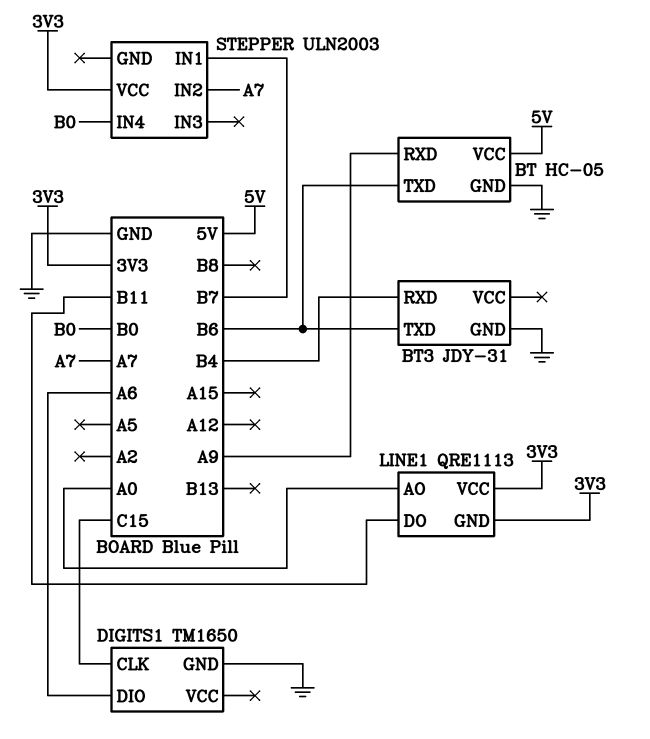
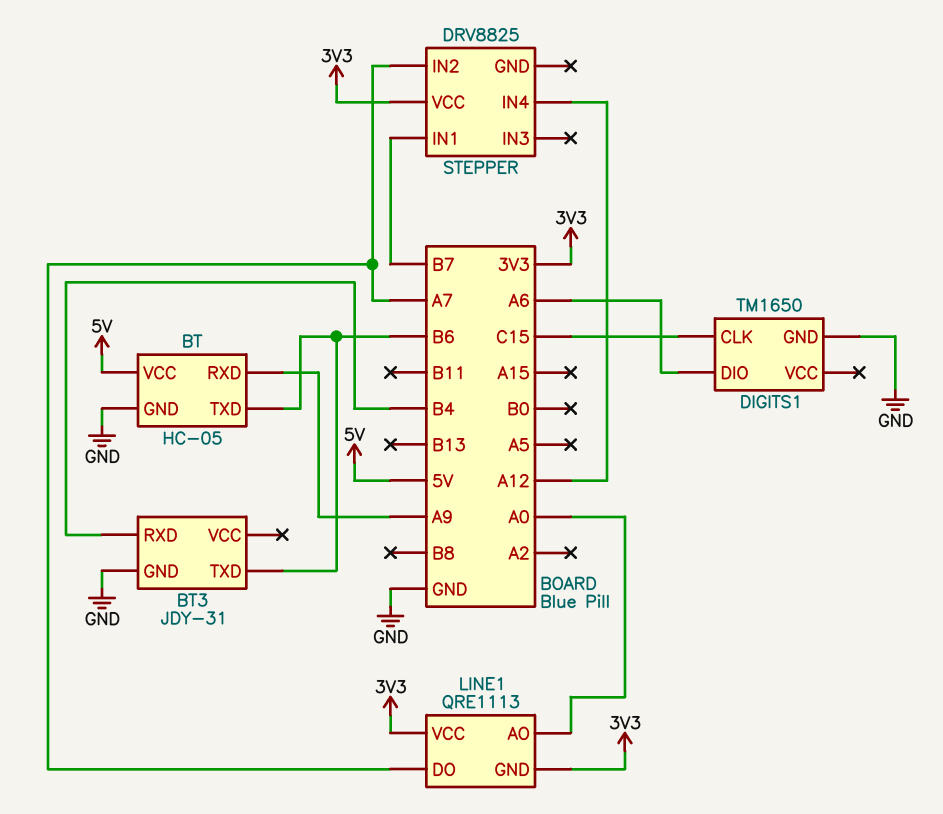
LINE1 pin DO: B11 -> A7
STEPPER: ULN2003 -> DRV8825
STEPPER pin IN4: B0 -> A12

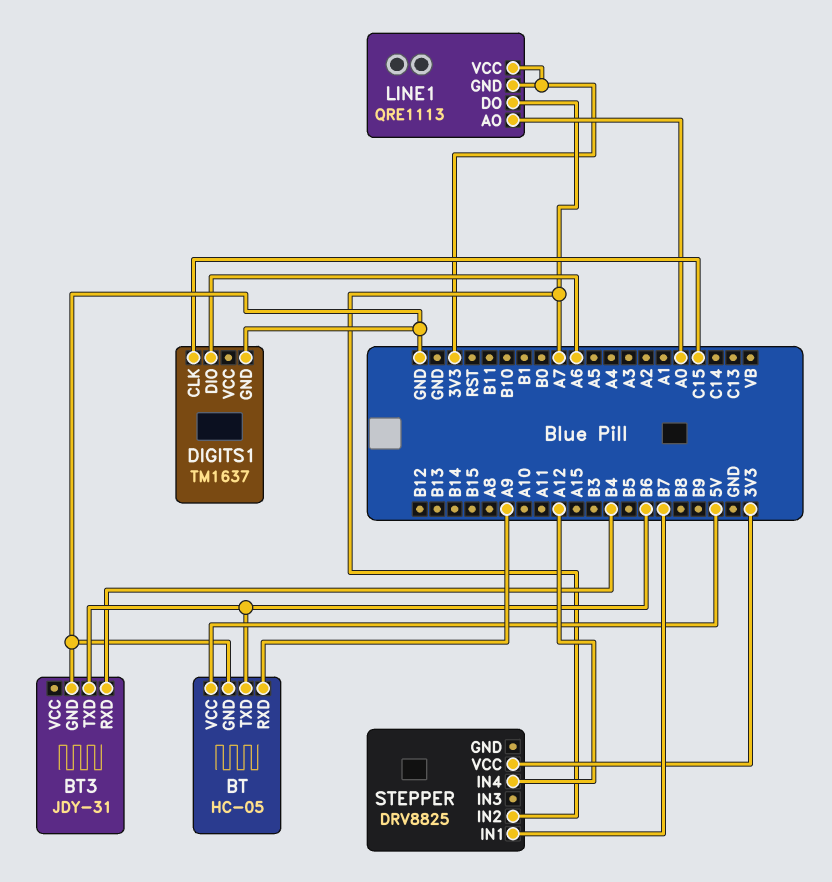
DIGITS1: TM1650 -> TM1637

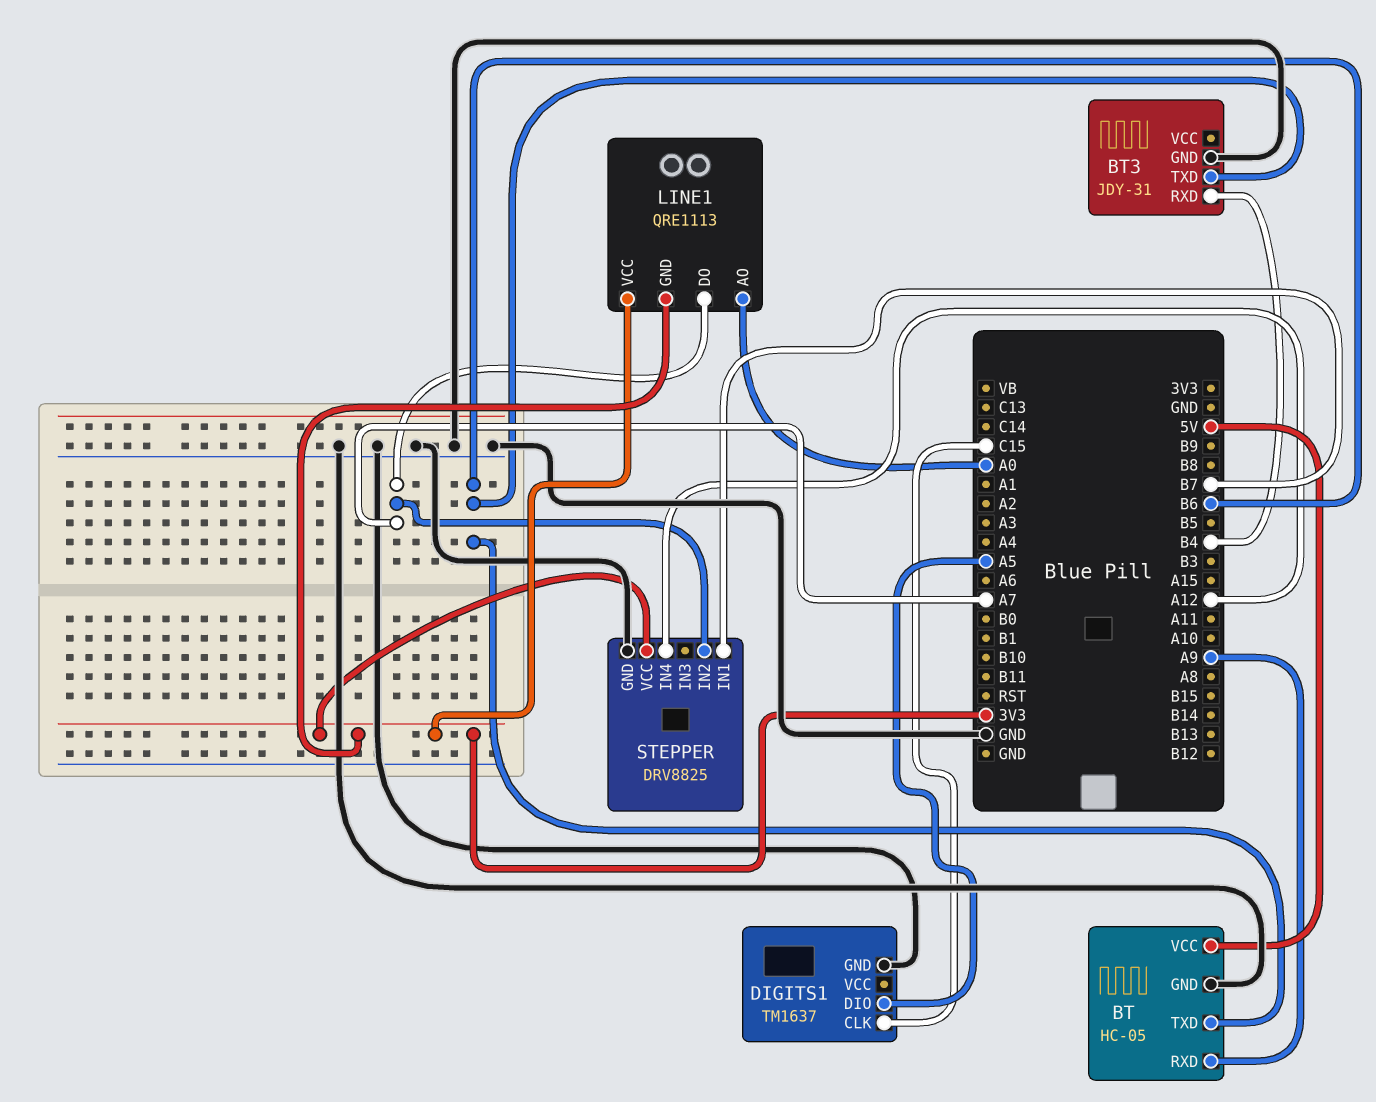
DIGITS1 pin DIO: A6 -> A5
STEPPER pin GND: none -> GND

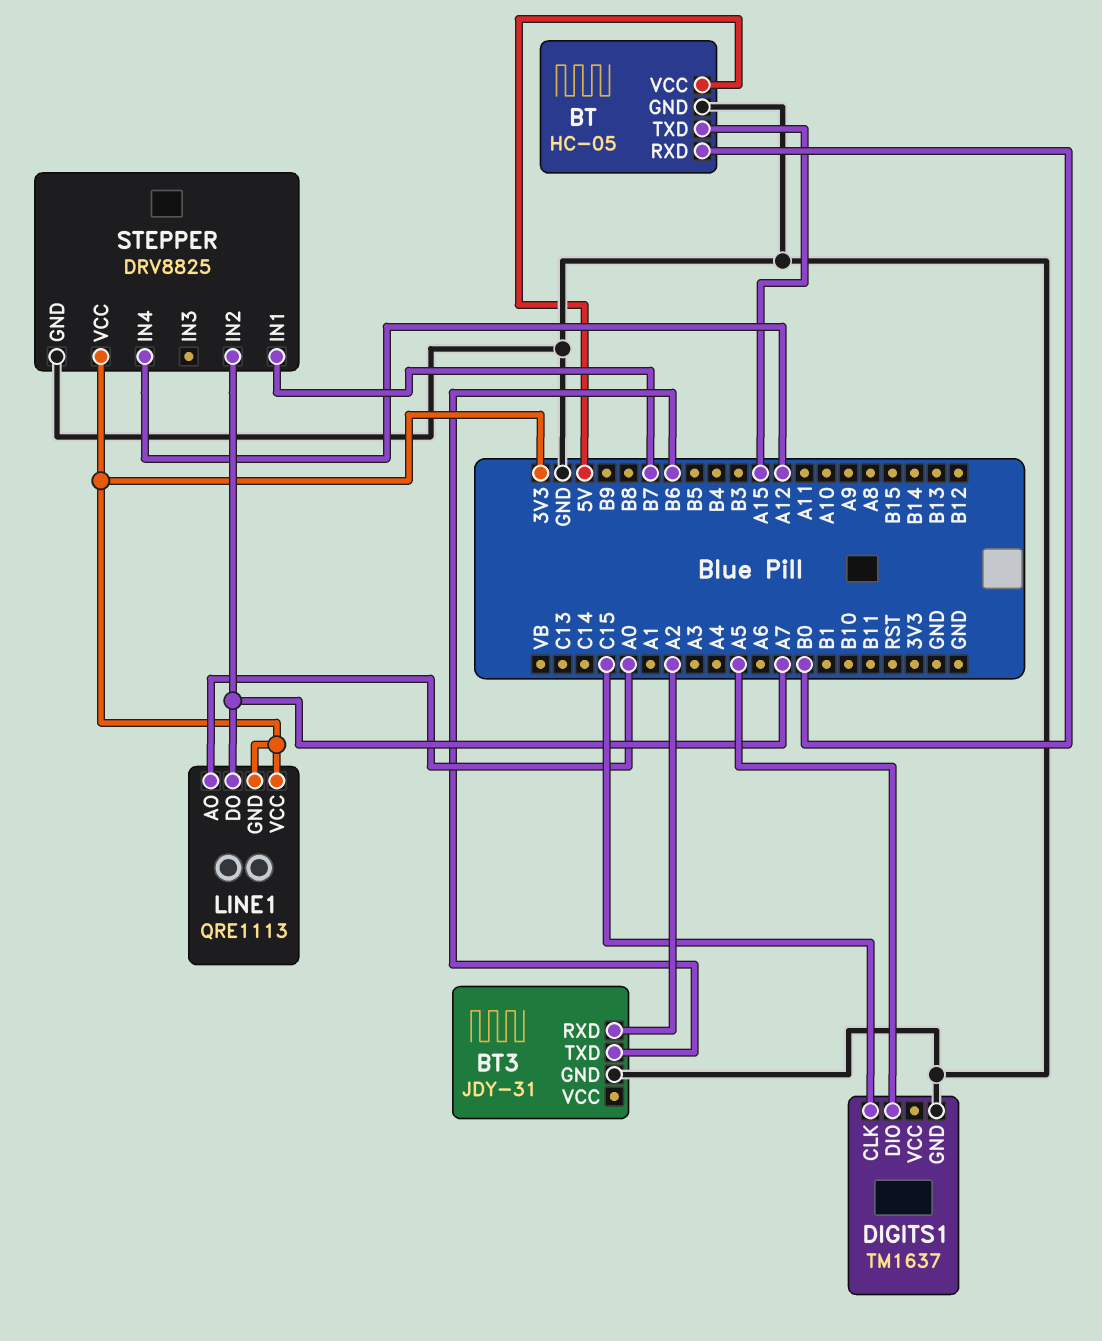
BT pin RXD: A9 -> B0
BT pin TXD: B6 -> A15
BT3 pin RXD: B4 -> A2

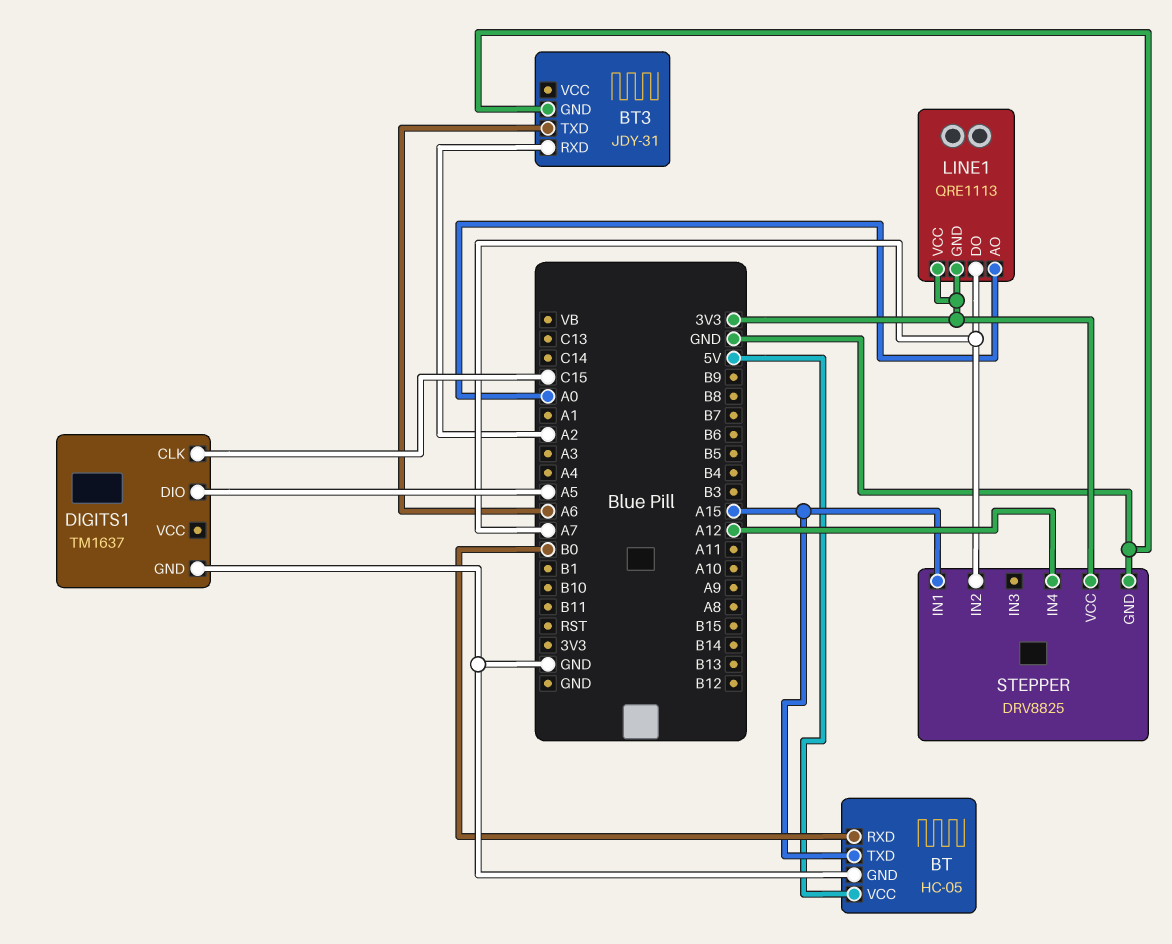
BT3 pin TXD: B6 -> A6
STEPPER pin IN1: B7 -> A15

